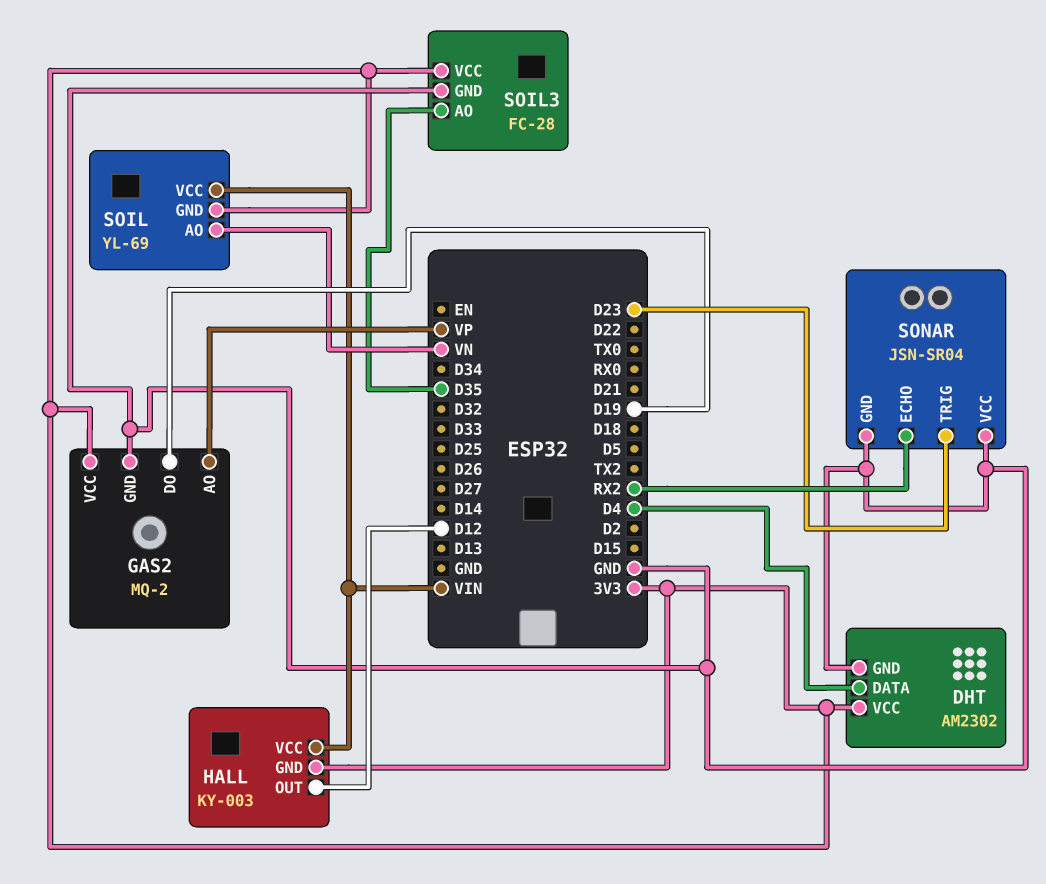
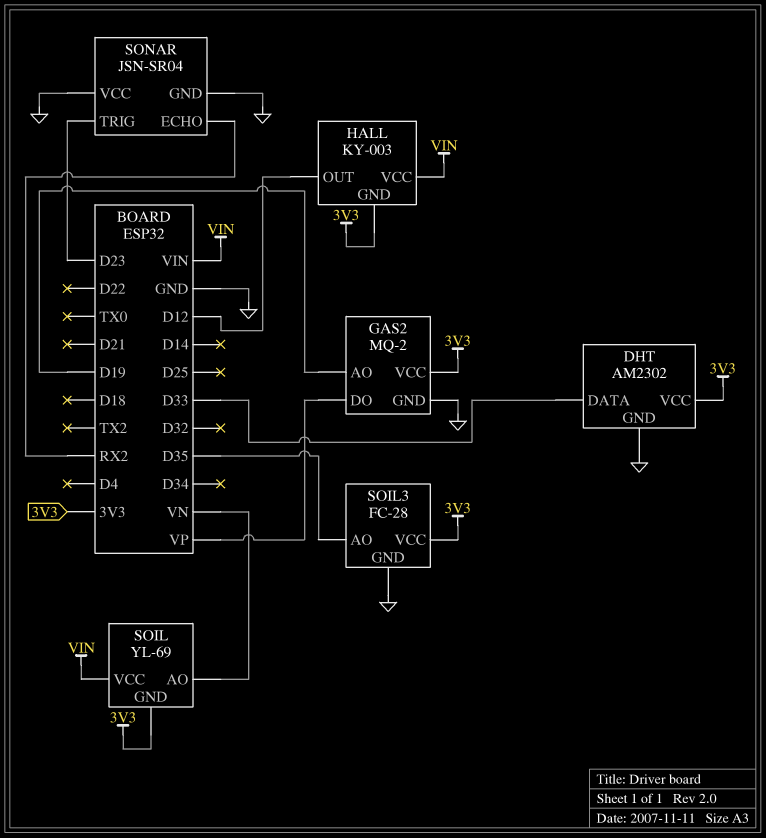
DHT pin DATA: D4 -> D33
GAS2 pin AO: VP -> D19
GAS2 pin DO: D19 -> VP

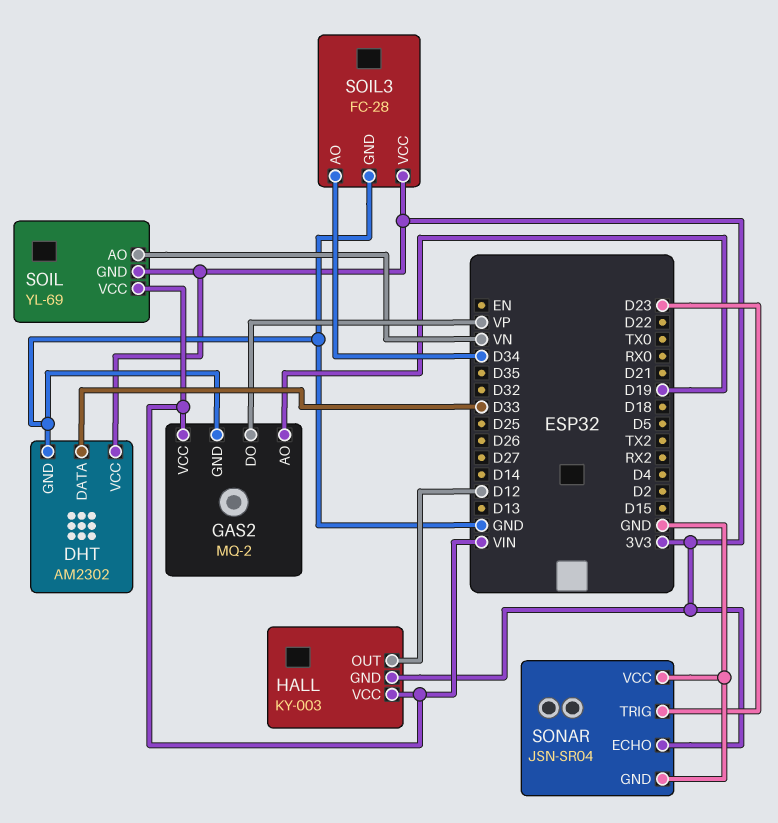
GAS2 pin VCC: 3V3 -> VIN
SOIL3 pin AO: D35 -> D34
SONAR pin ECHO: RX2 -> 3V3

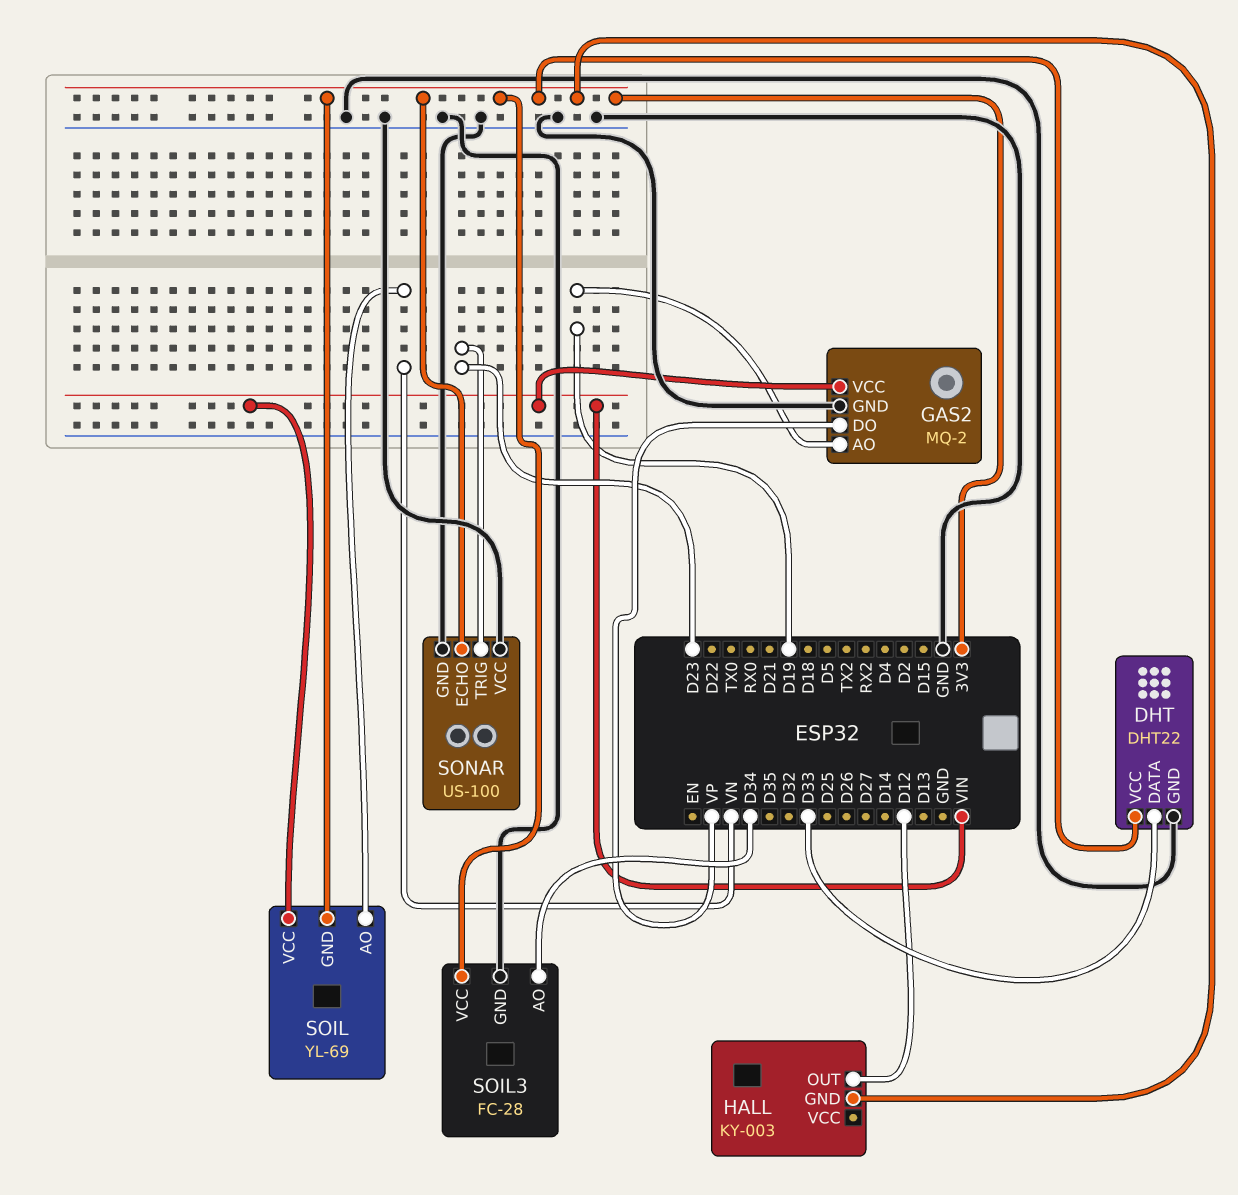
DHT: AM2302 -> DHT22
HALL pin VCC: VIN -> none
SONAR: JSN-SR04 -> US-100

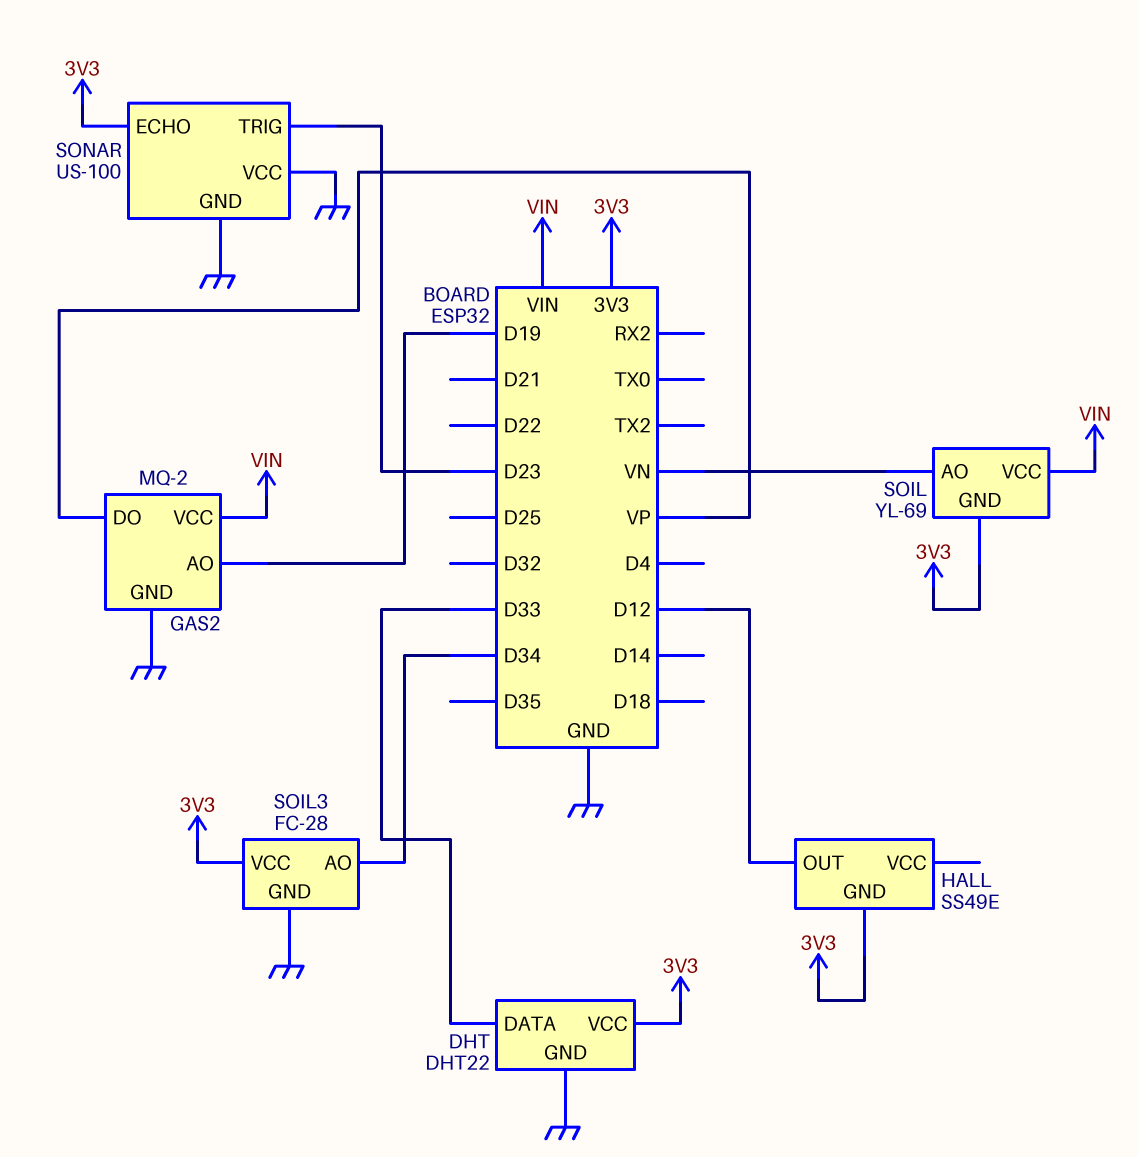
HALL: KY-003 -> SS49E

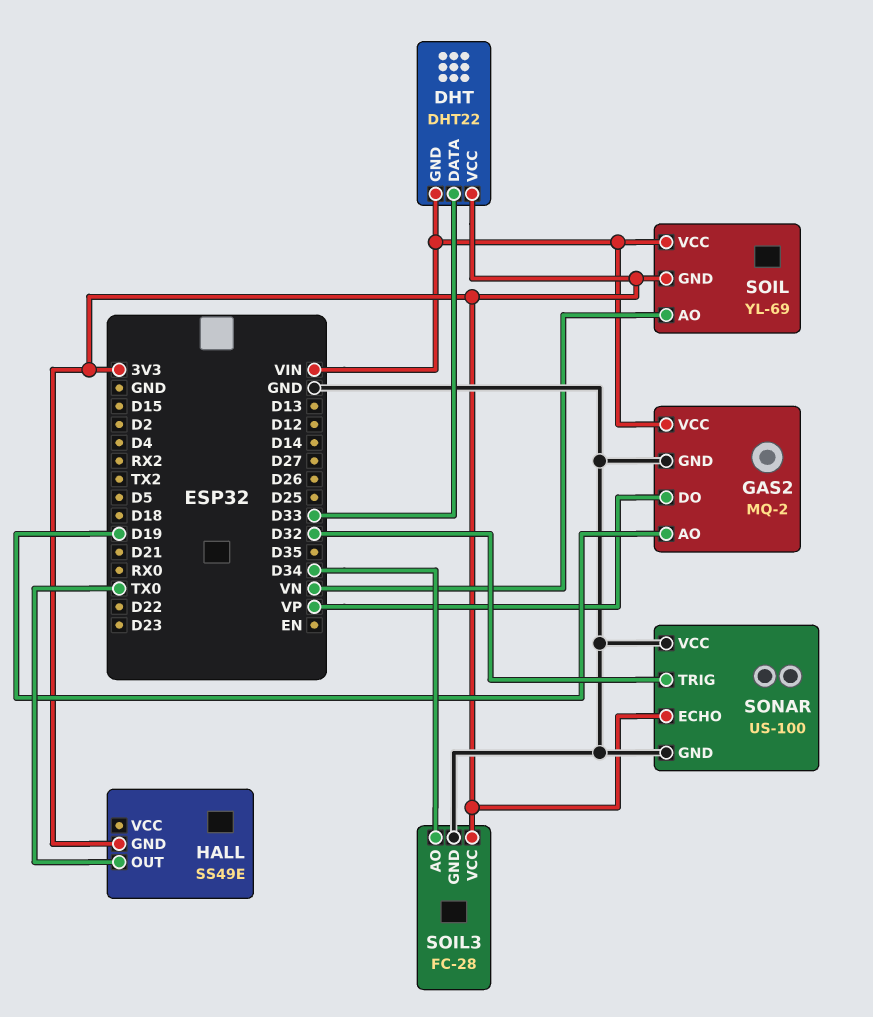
DHT pin GND: GND -> VIN
HALL pin OUT: D12 -> TX0
SONAR pin TRIG: D23 -> D32

